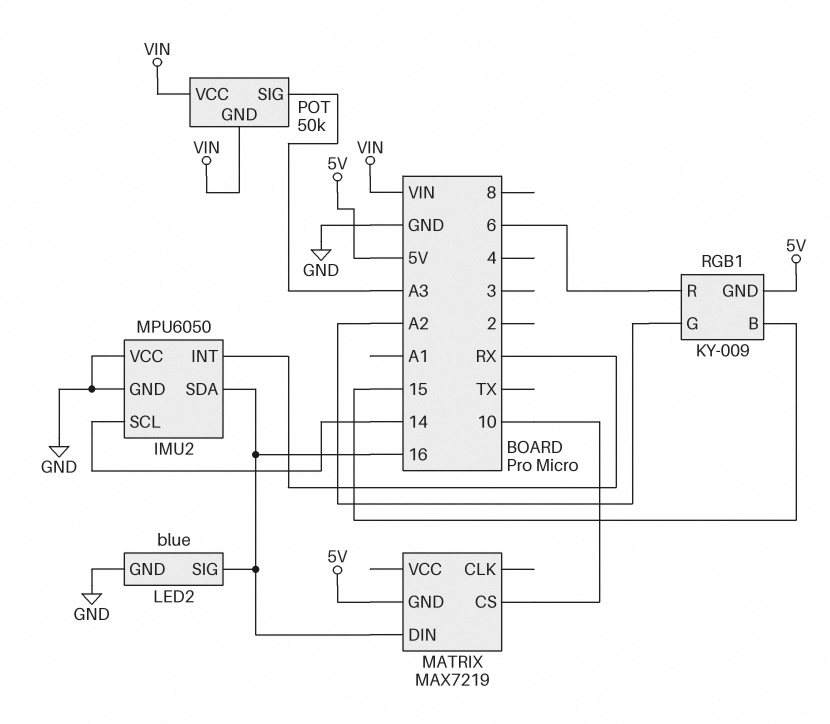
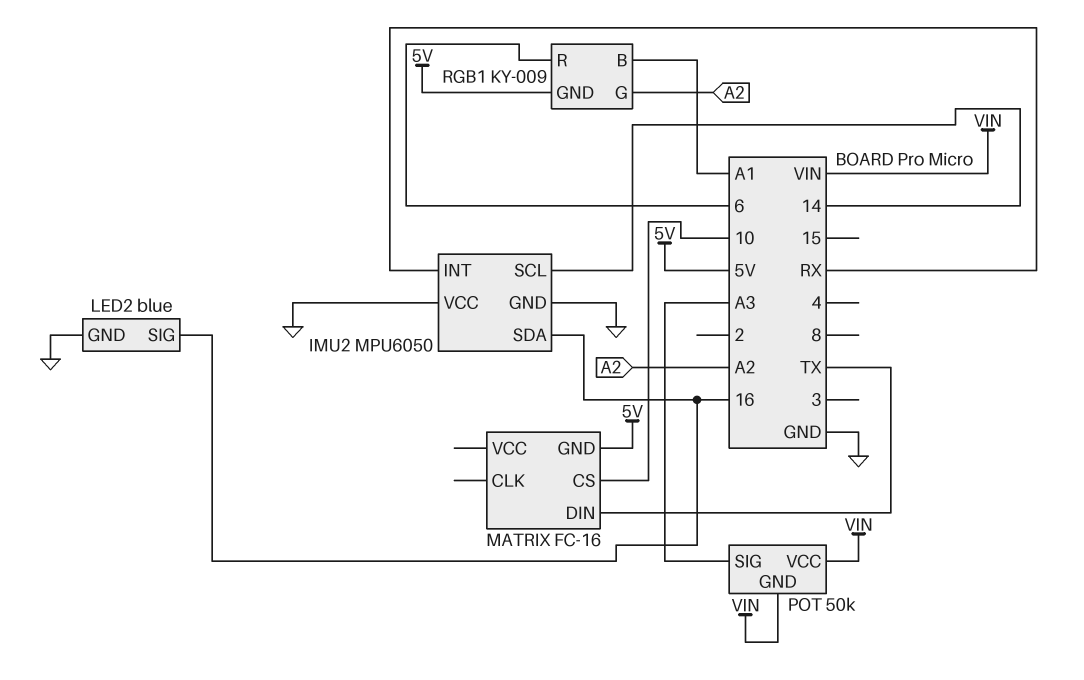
MATRIX: MAX7219 -> FC-16
MATRIX pin DIN: 16 -> TX
RGB1 pin B: 15 -> A1

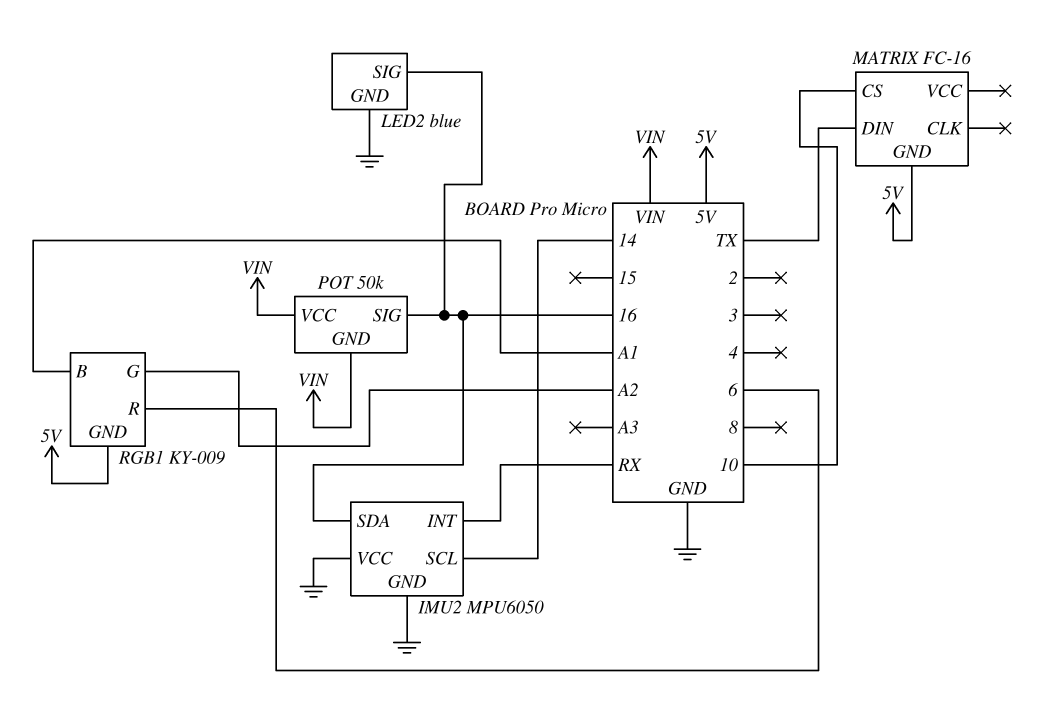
POT pin SIG: A3 -> 16

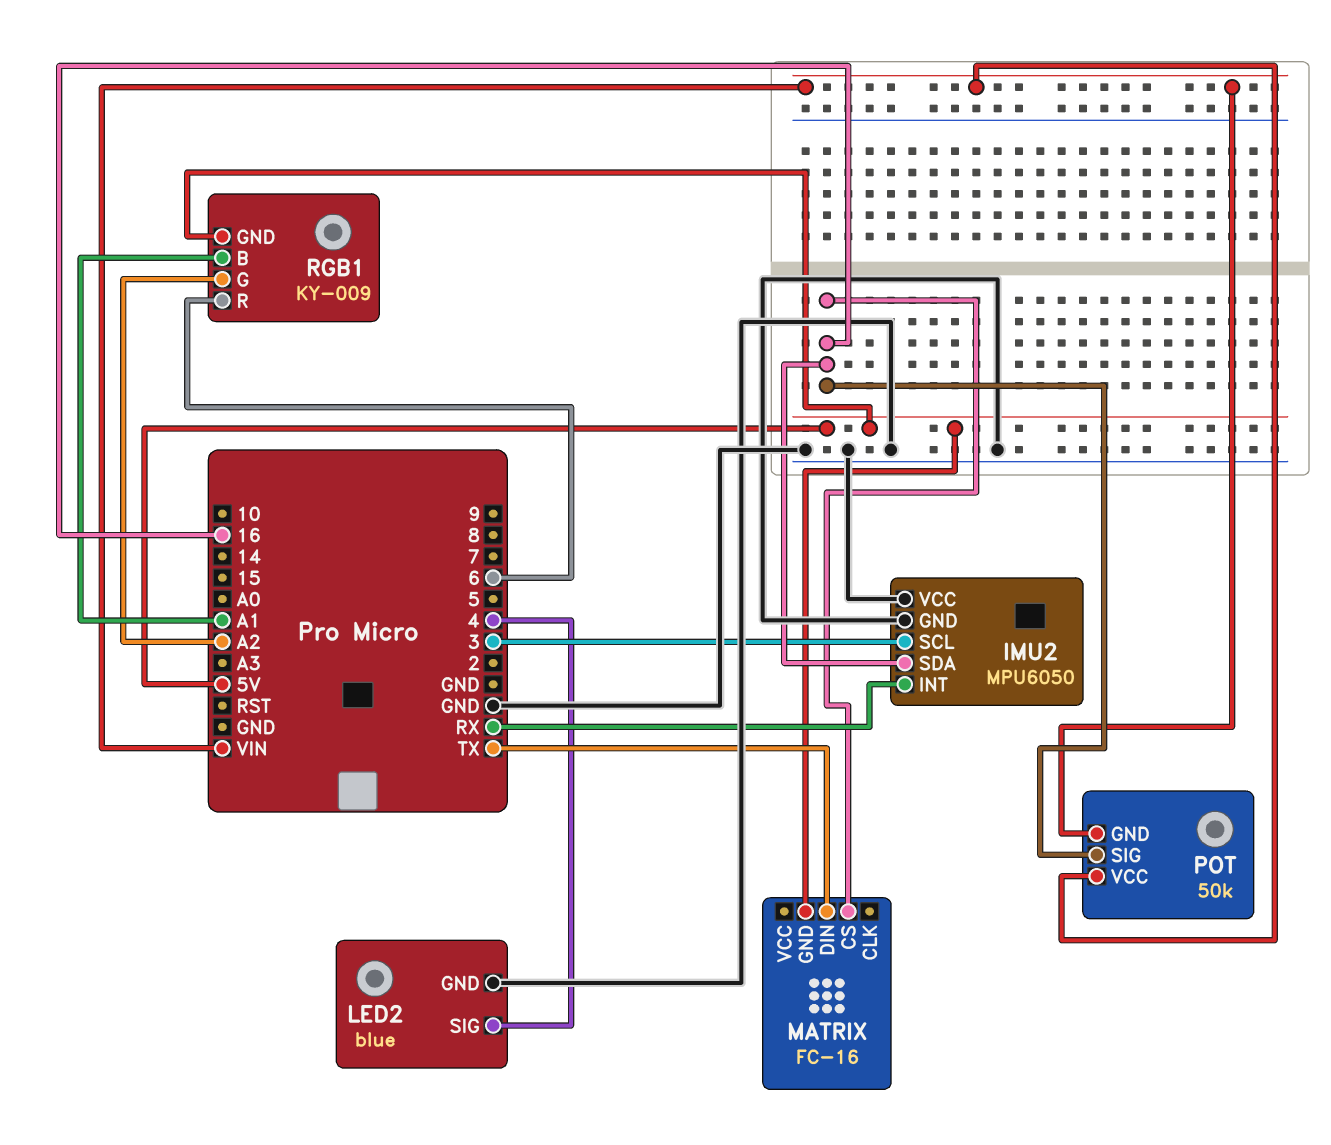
IMU2 pin SCL: 14 -> 3
LED2 pin SIG: 16 -> 4
MATRIX pin CS: 10 -> 16

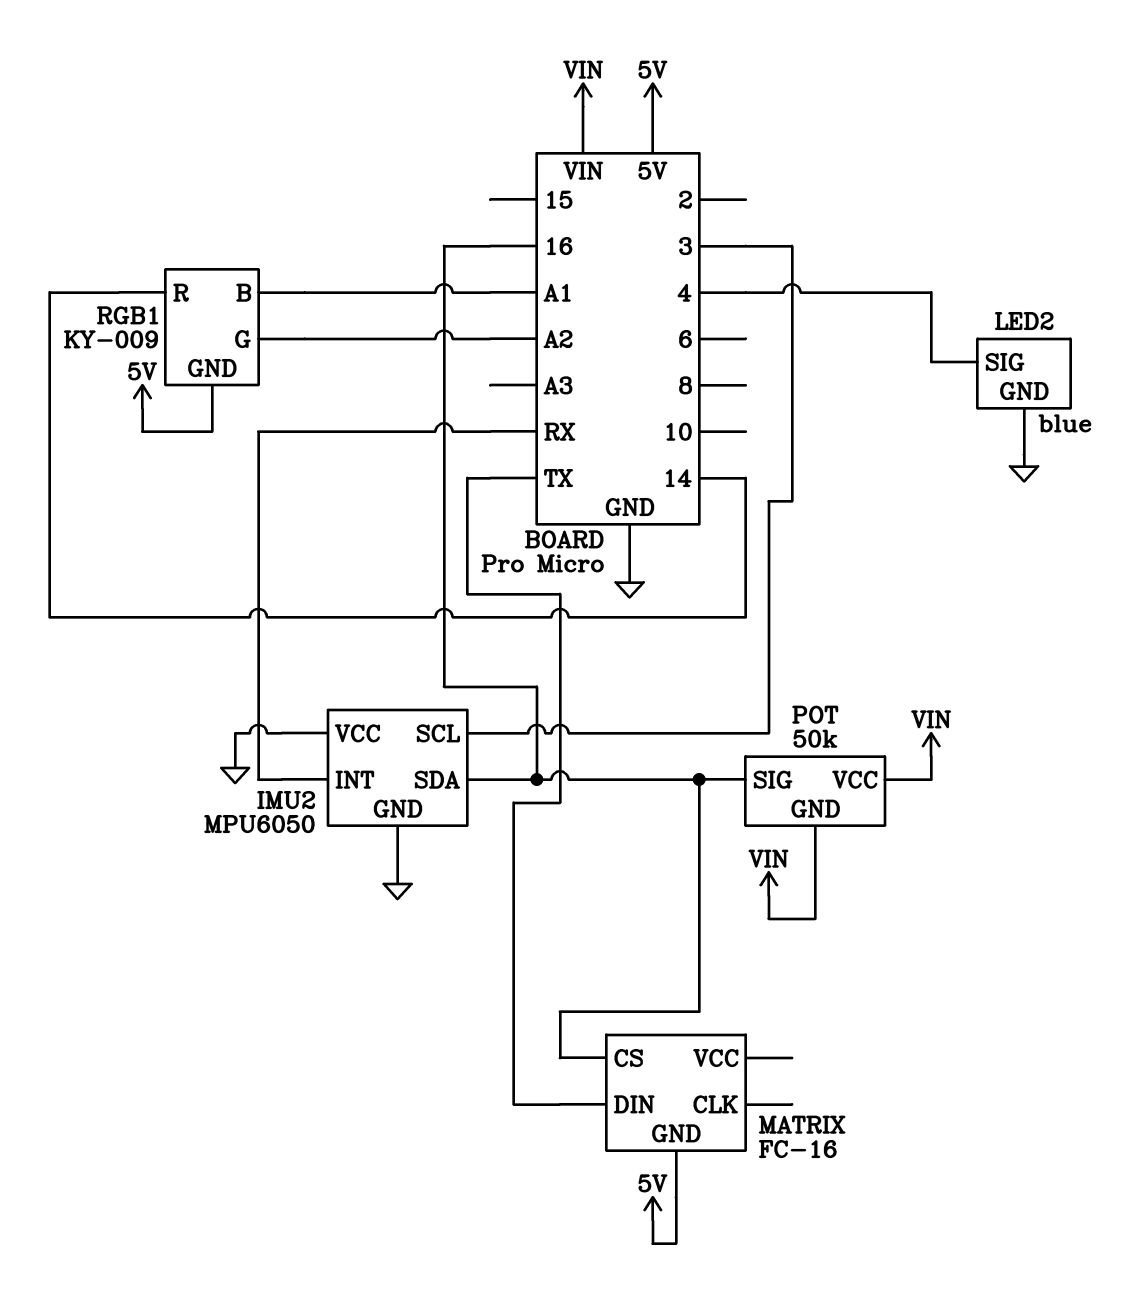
RGB1 pin R: 6 -> 14

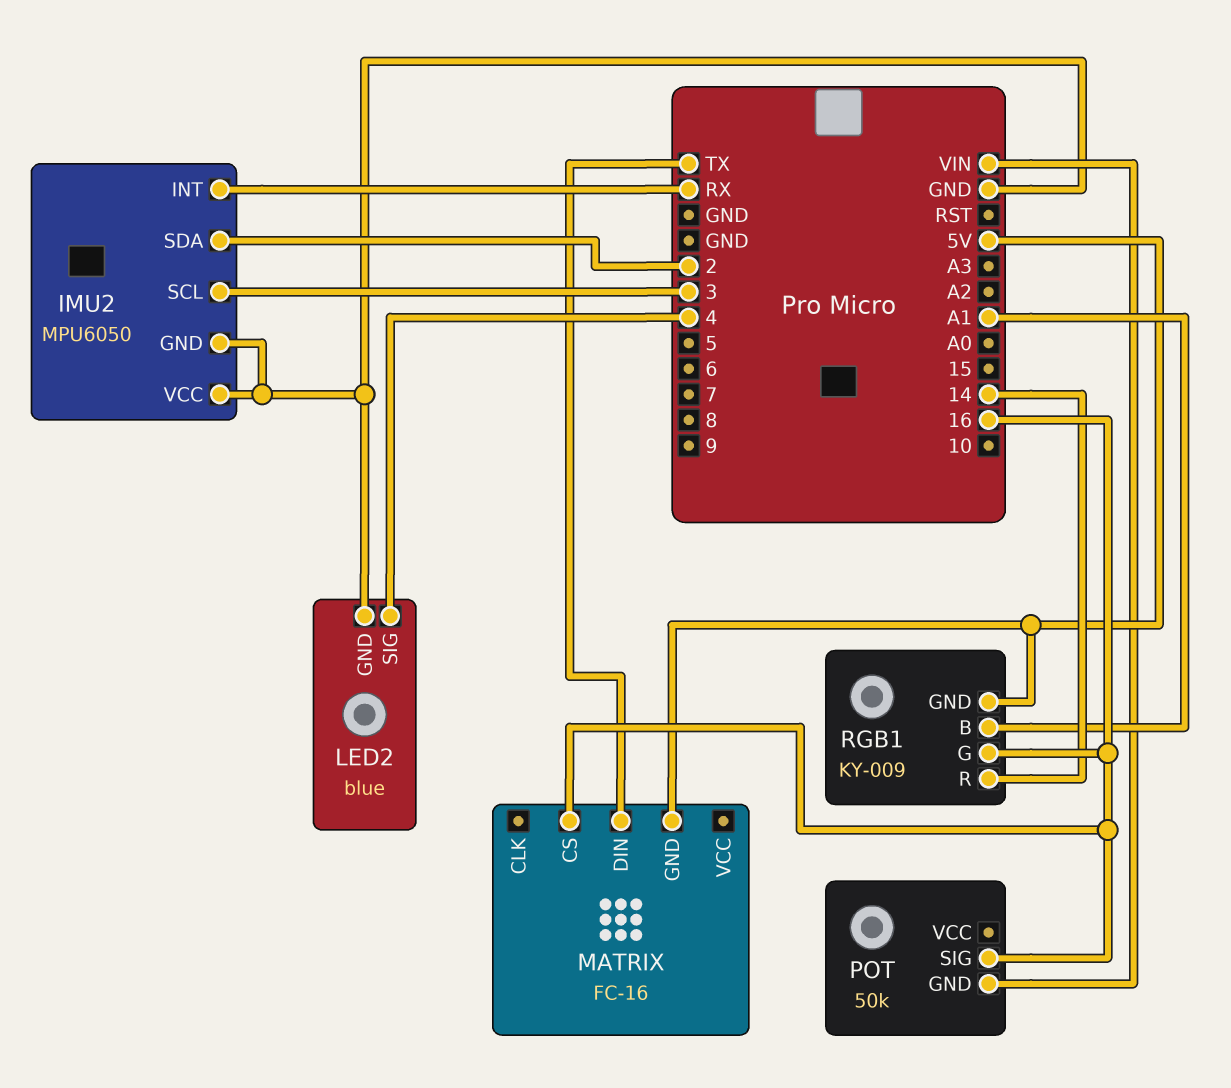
IMU2 pin SDA: 16 -> 2
POT pin VCC: VIN -> none
RGB1 pin G: A2 -> 16

